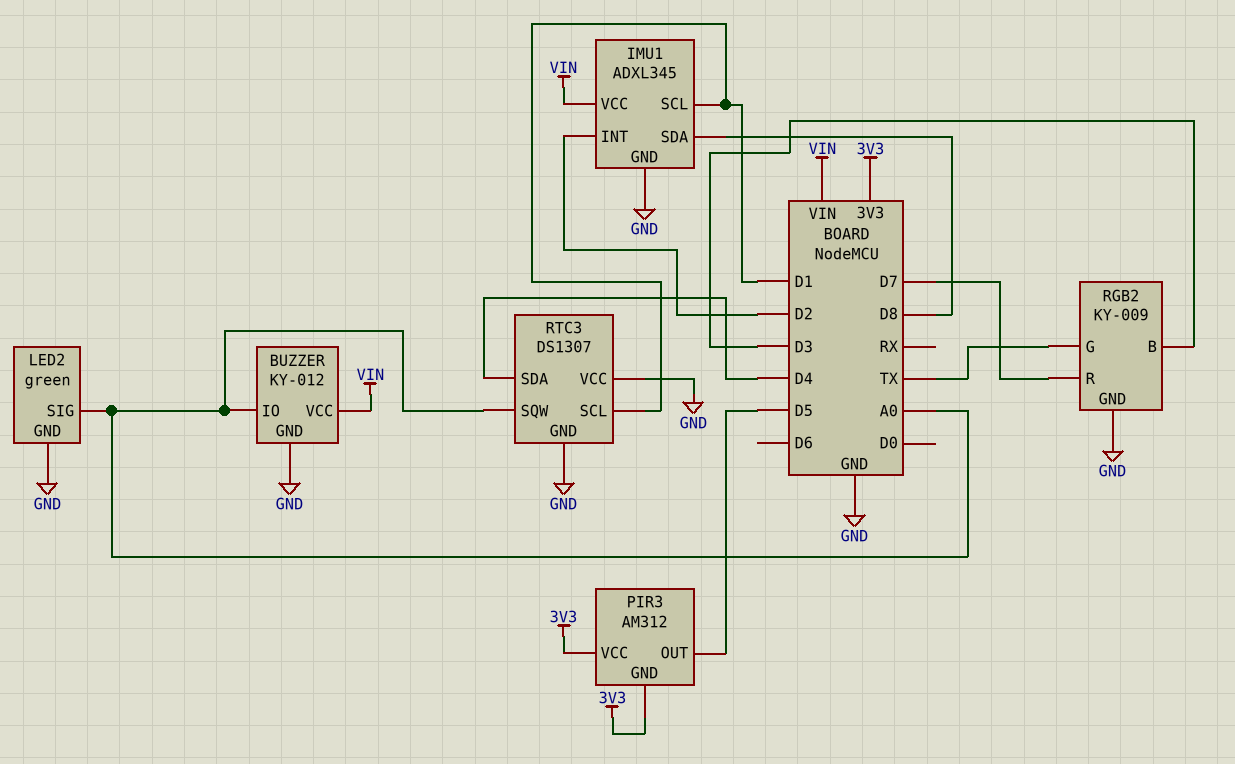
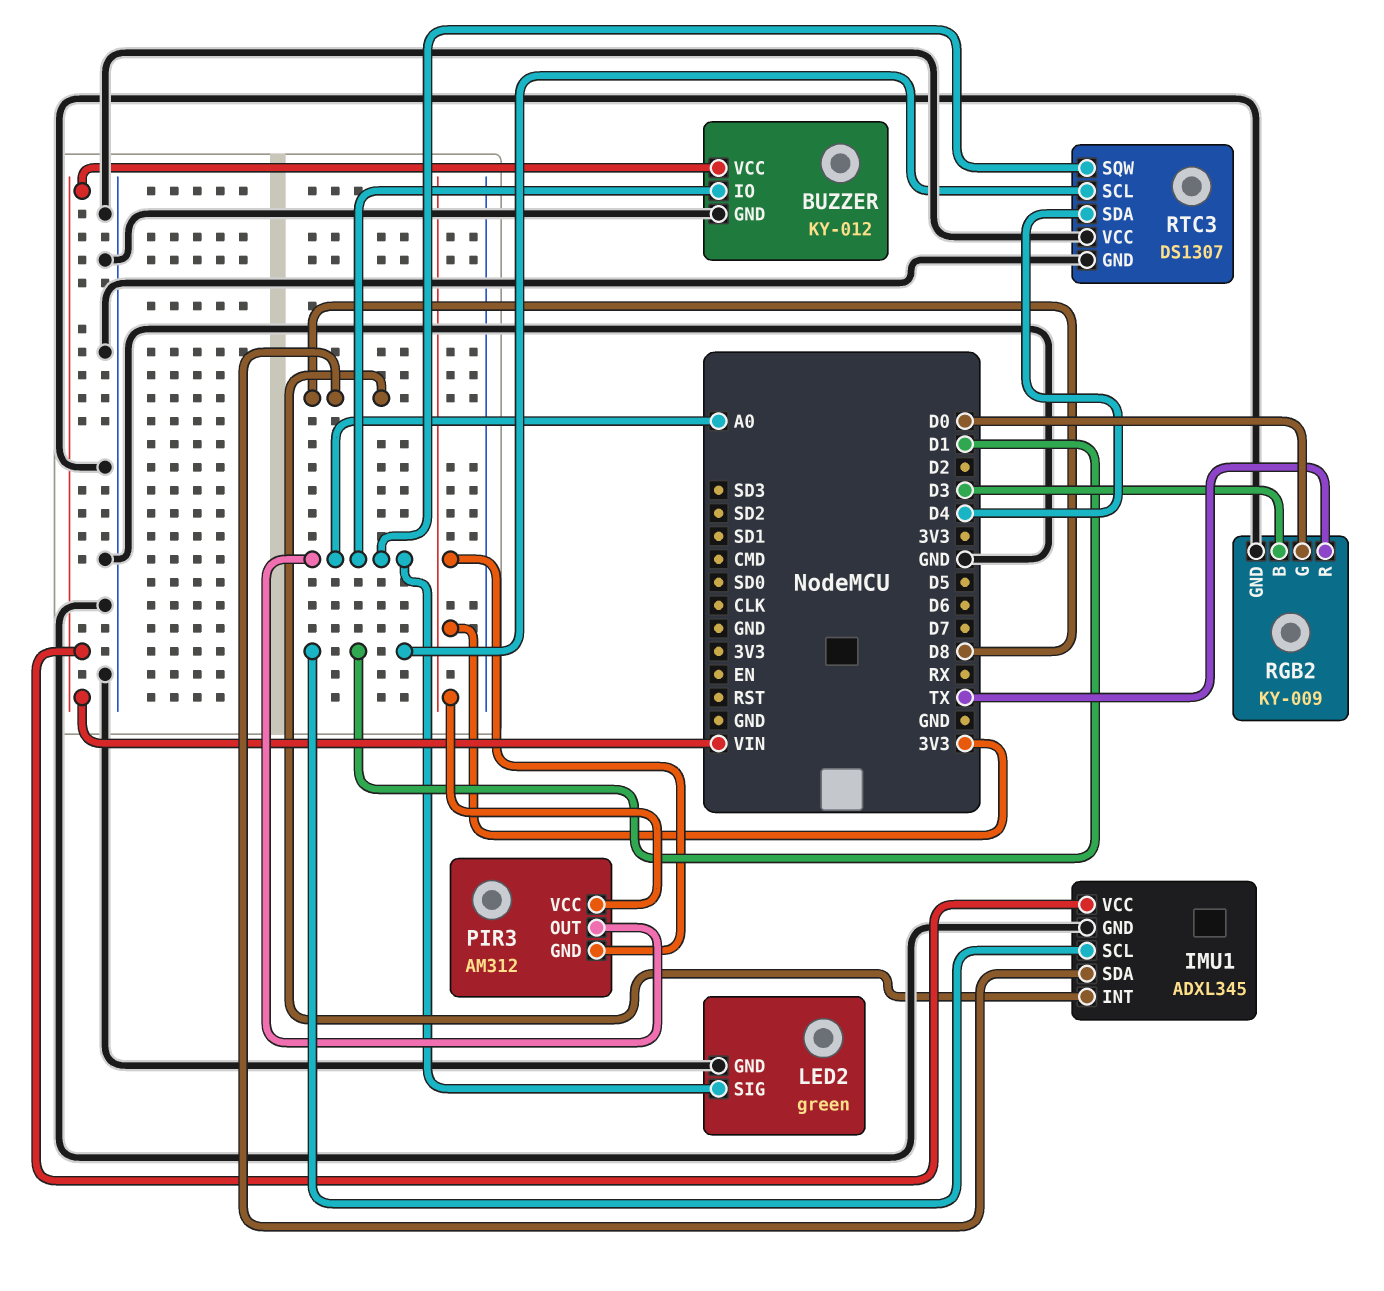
IMU1 pin INT: D2 -> D8
PIR3 pin OUT: D5 -> A0
RGB2 pin G: TX -> D0
RGB2 pin R: D7 -> TX

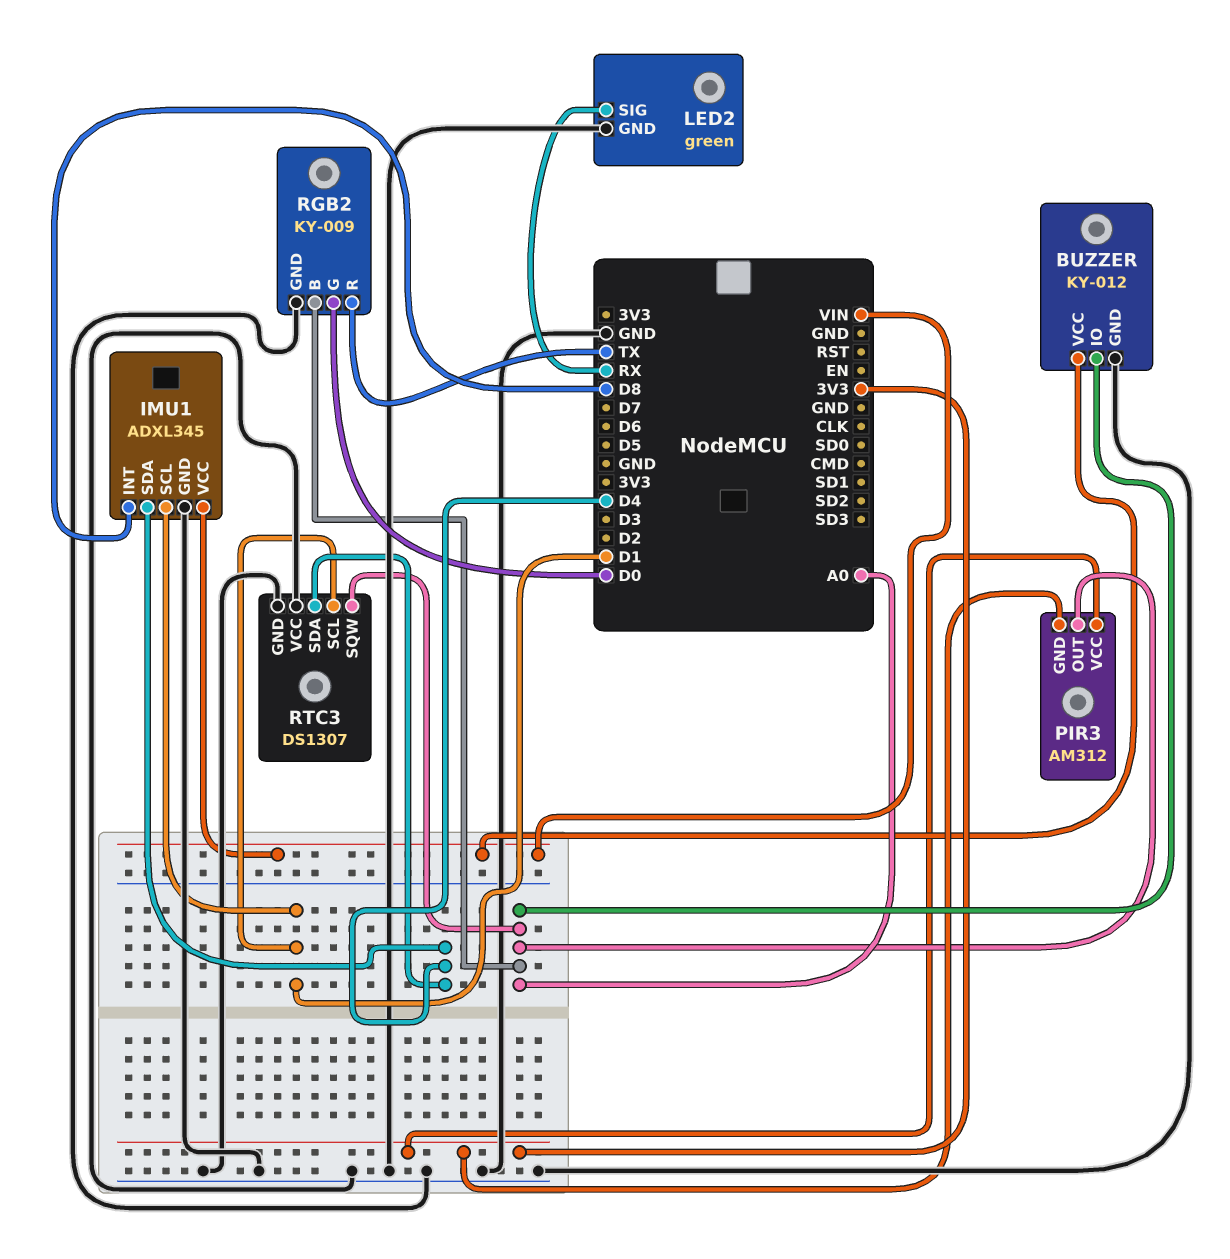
IMU1 pin SDA: D8 -> D4
LED2 pin SIG: A0 -> RX
RGB2 pin B: D3 -> A0

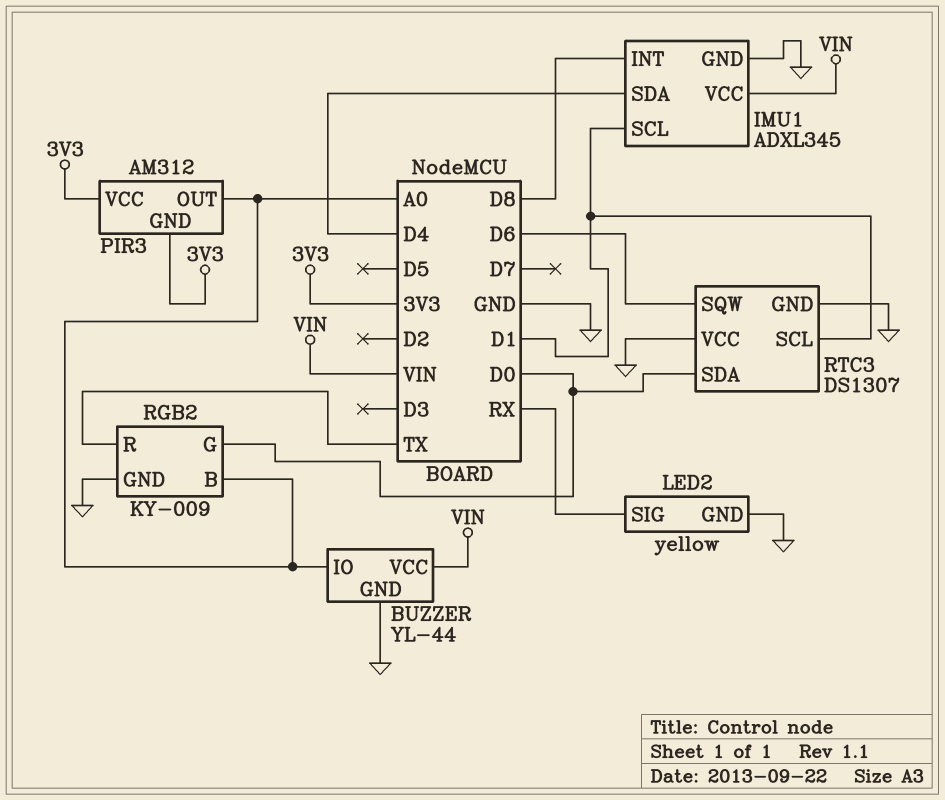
BUZZER: KY-012 -> YL-44
LED2: green -> yellow
RTC3 pin SDA: D4 -> D0
RTC3 pin SQW: A0 -> D6

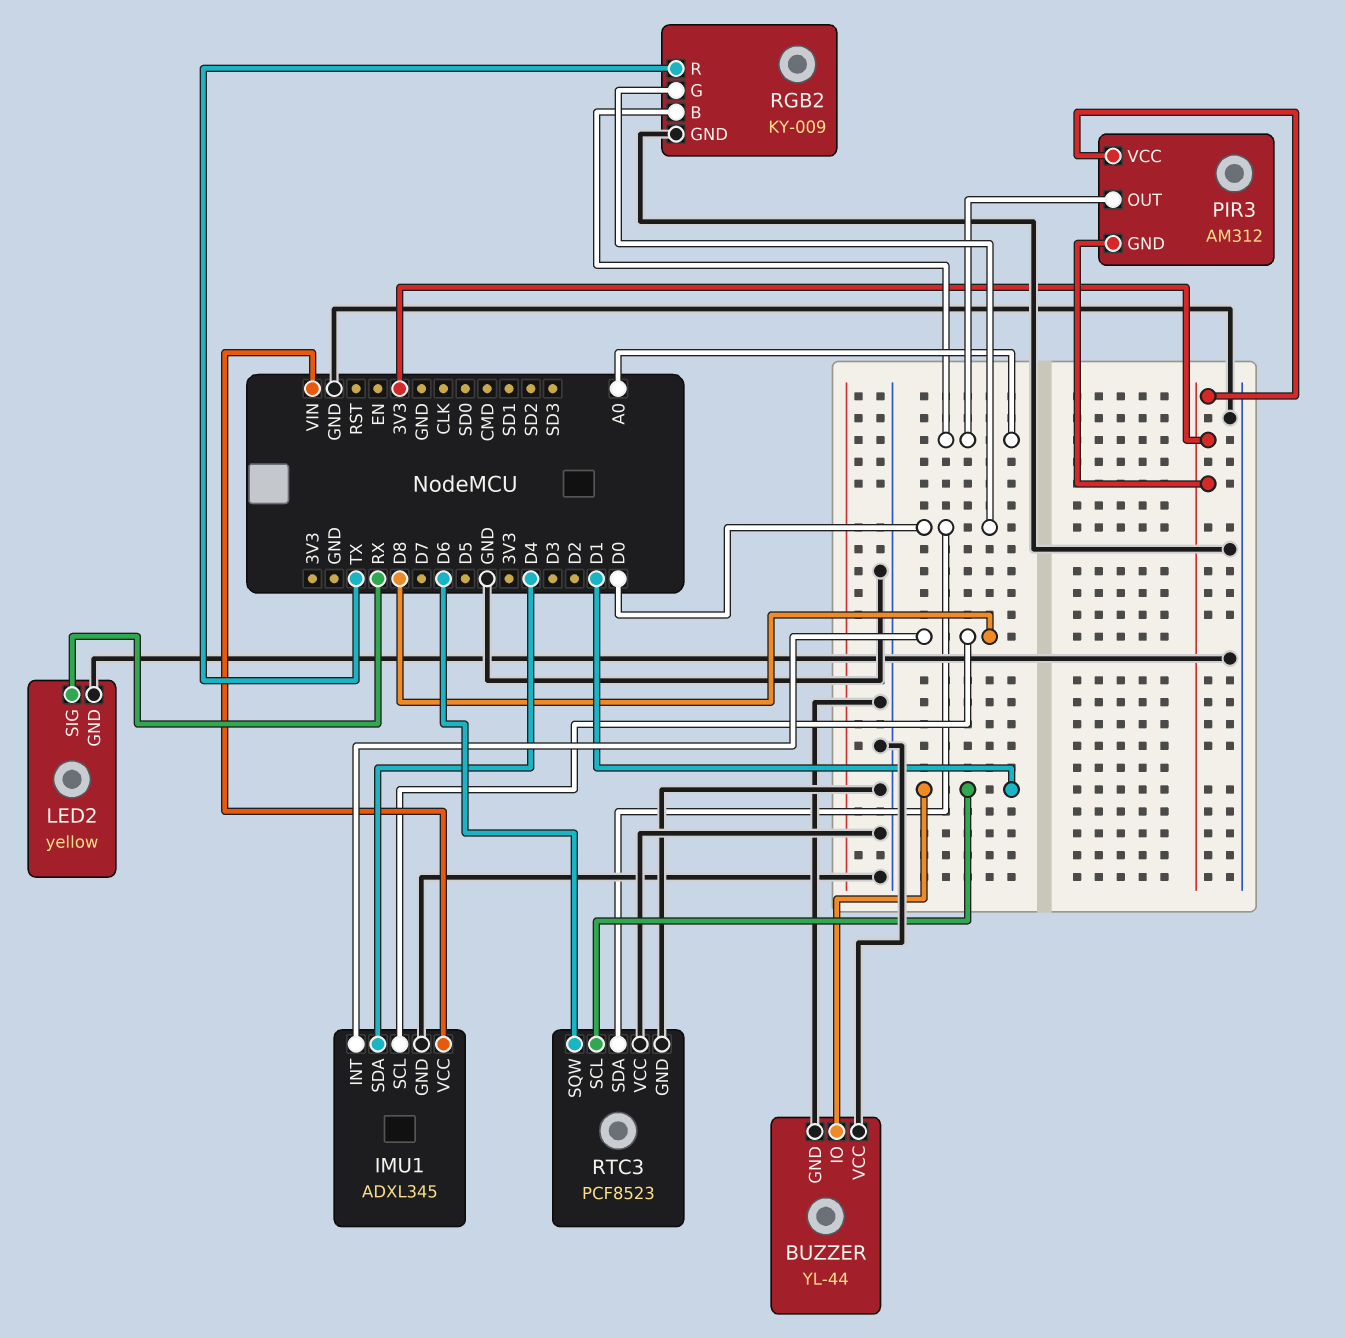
BUZZER pin IO: A0 -> D1
BUZZER pin VCC: VIN -> GND
IMU1 pin SCL: D1 -> D8
RTC3: DS1307 -> PCF8523

